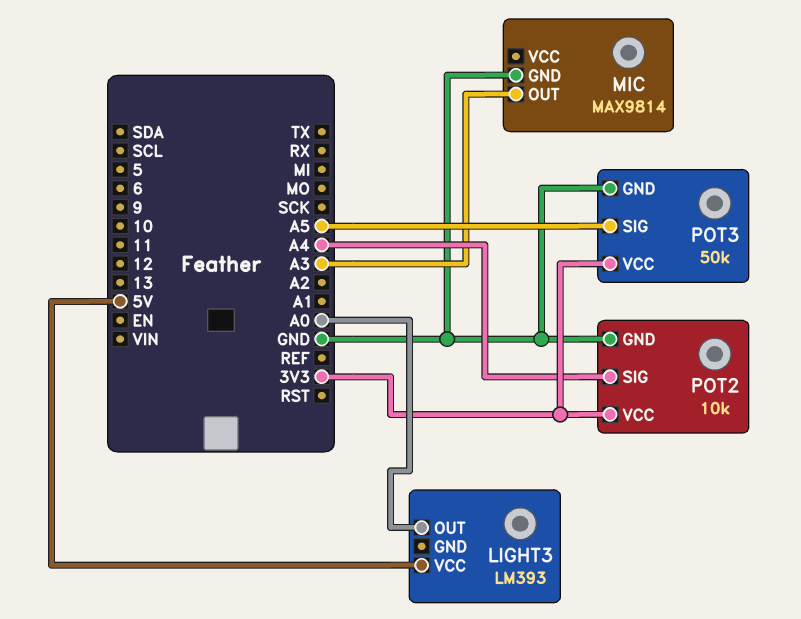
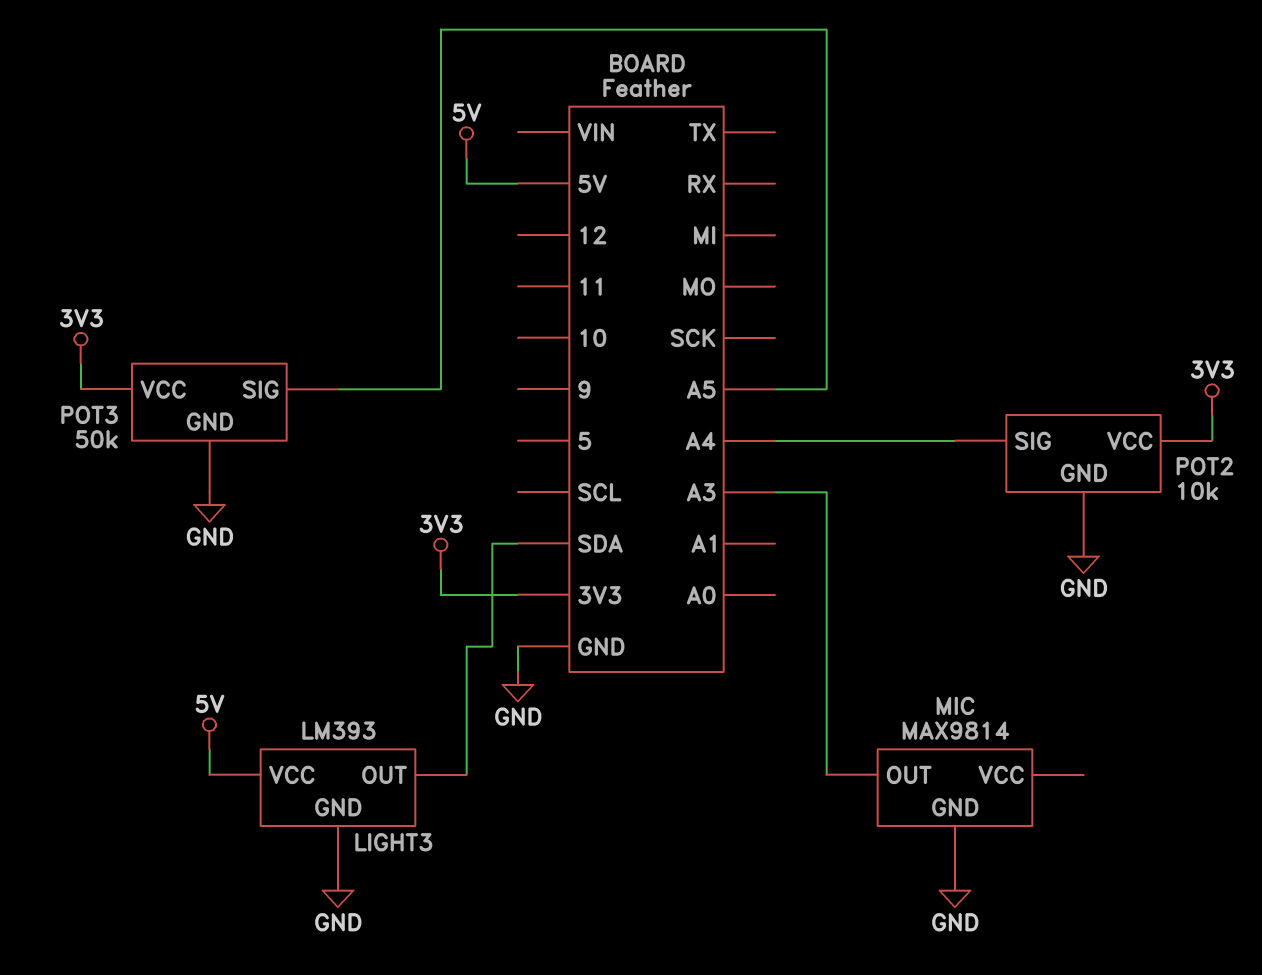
LIGHT3 pin GND: none -> GND
LIGHT3 pin OUT: A0 -> SDA

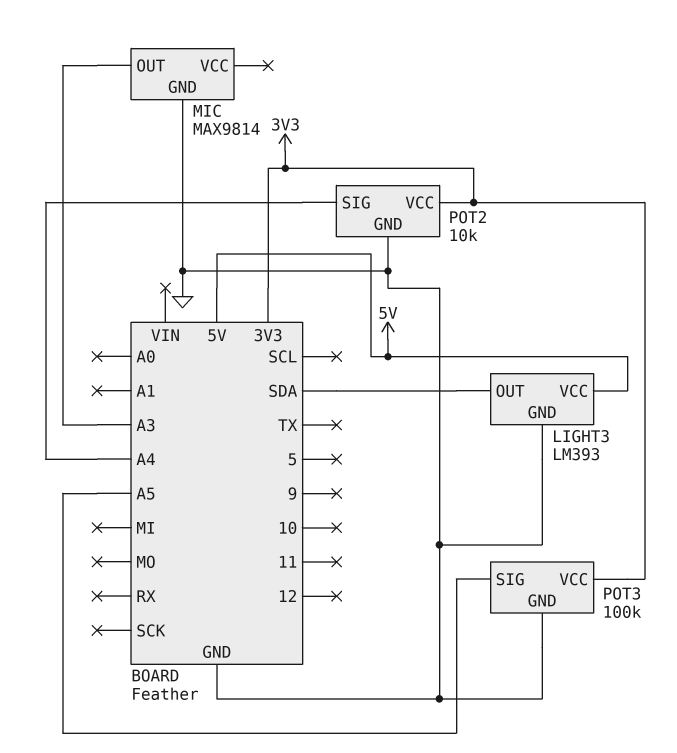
POT3: 50k -> 100k

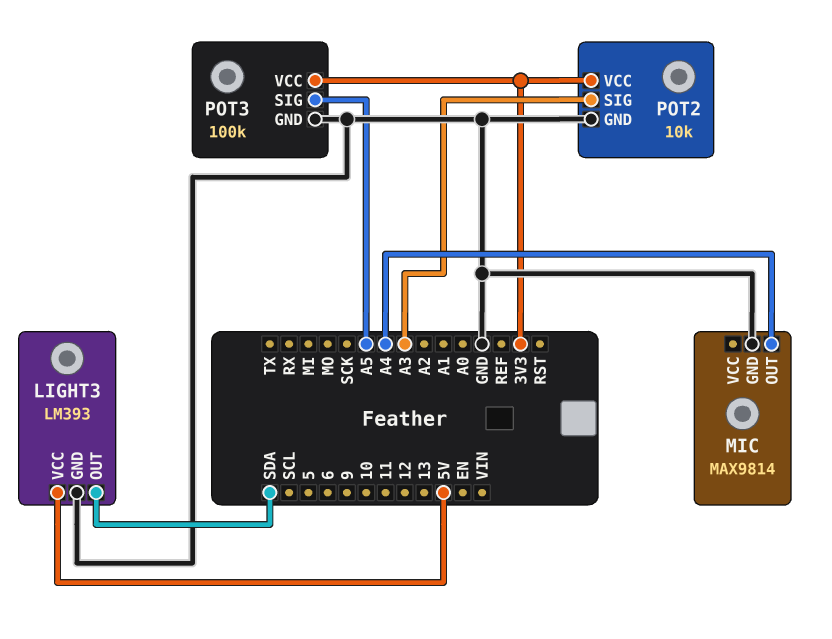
MIC pin OUT: A3 -> A4
POT2 pin SIG: A4 -> A3

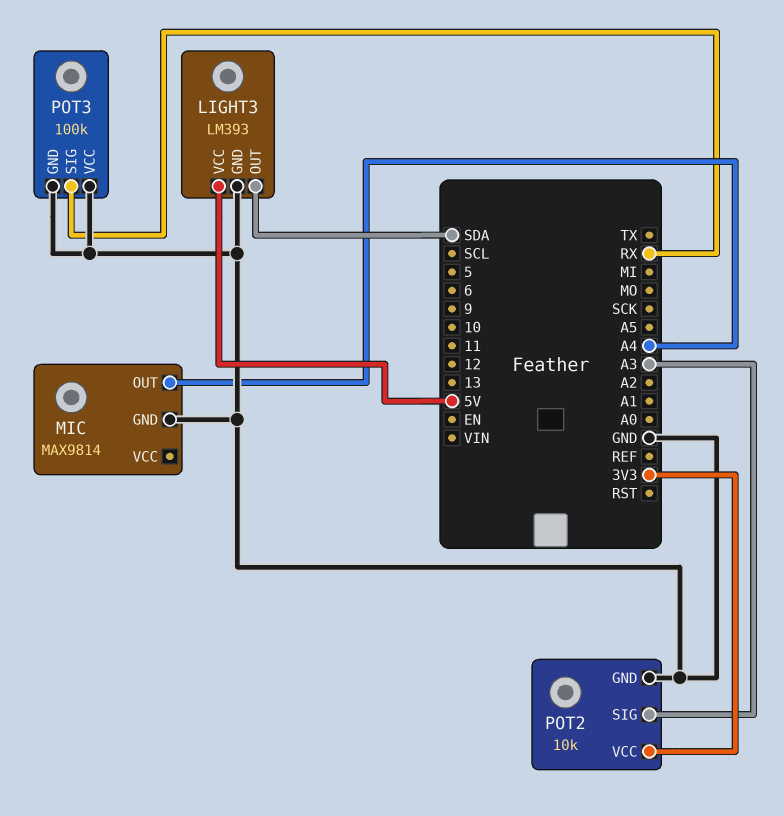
POT3 pin SIG: A5 -> RX
POT3 pin VCC: 3V3 -> GND

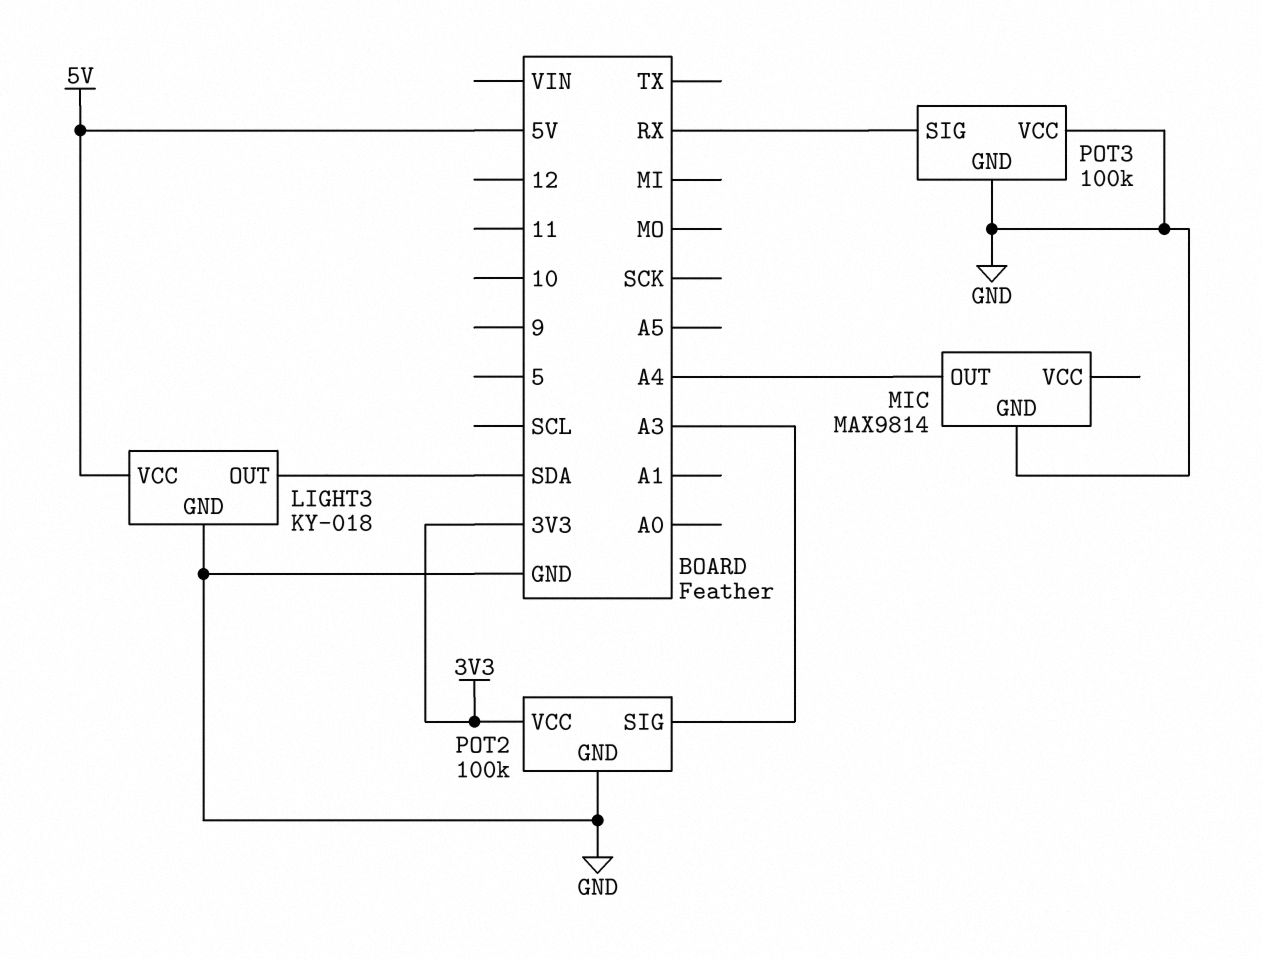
LIGHT3: LM393 -> KY-018
POT2: 10k -> 100k

